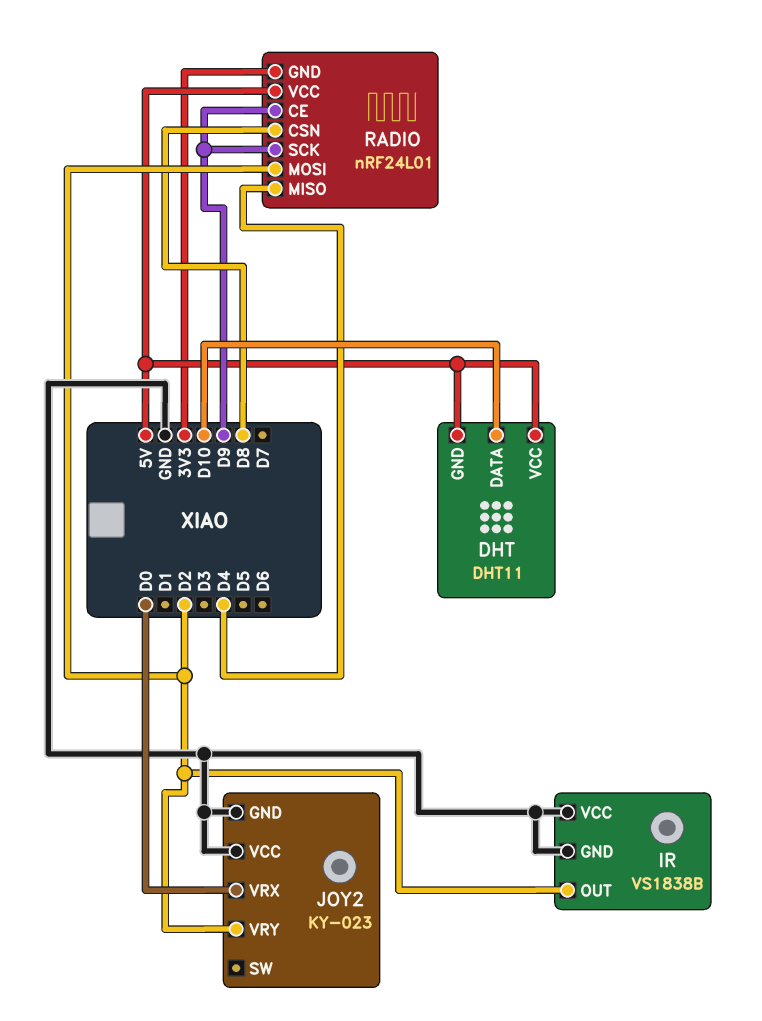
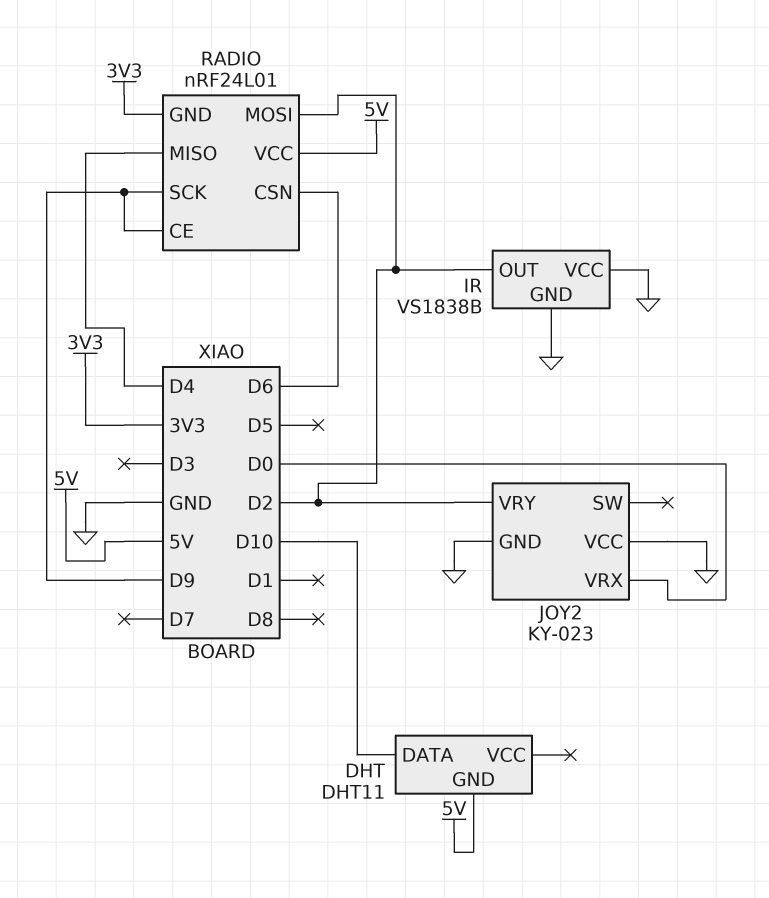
DHT pin VCC: 5V -> none
RADIO pin CSN: D8 -> D6

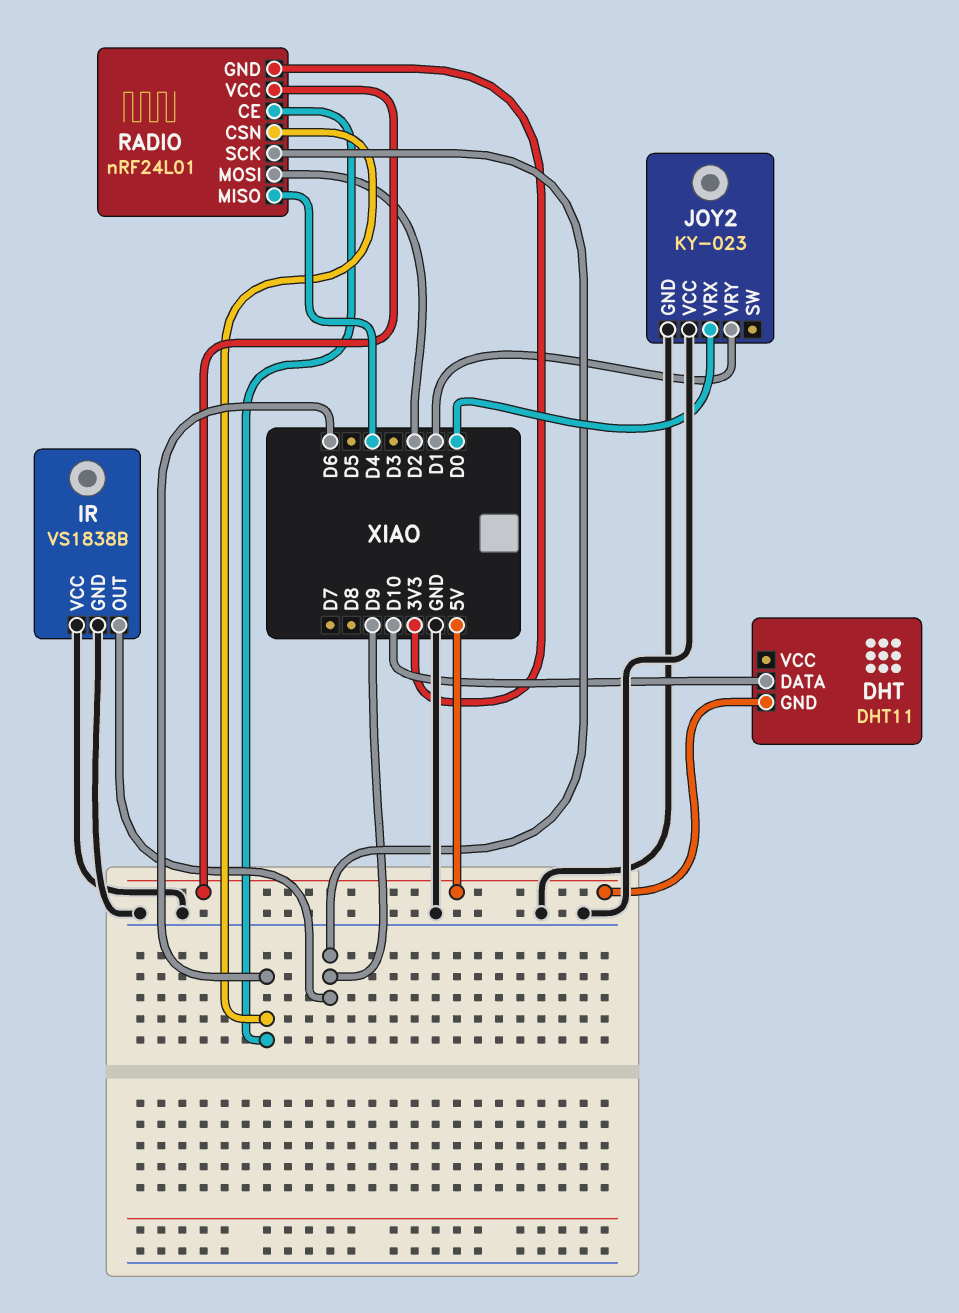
IR pin OUT: D2 -> D9
JOY2 pin VRY: D2 -> D1
RADIO pin CE: D9 -> D6

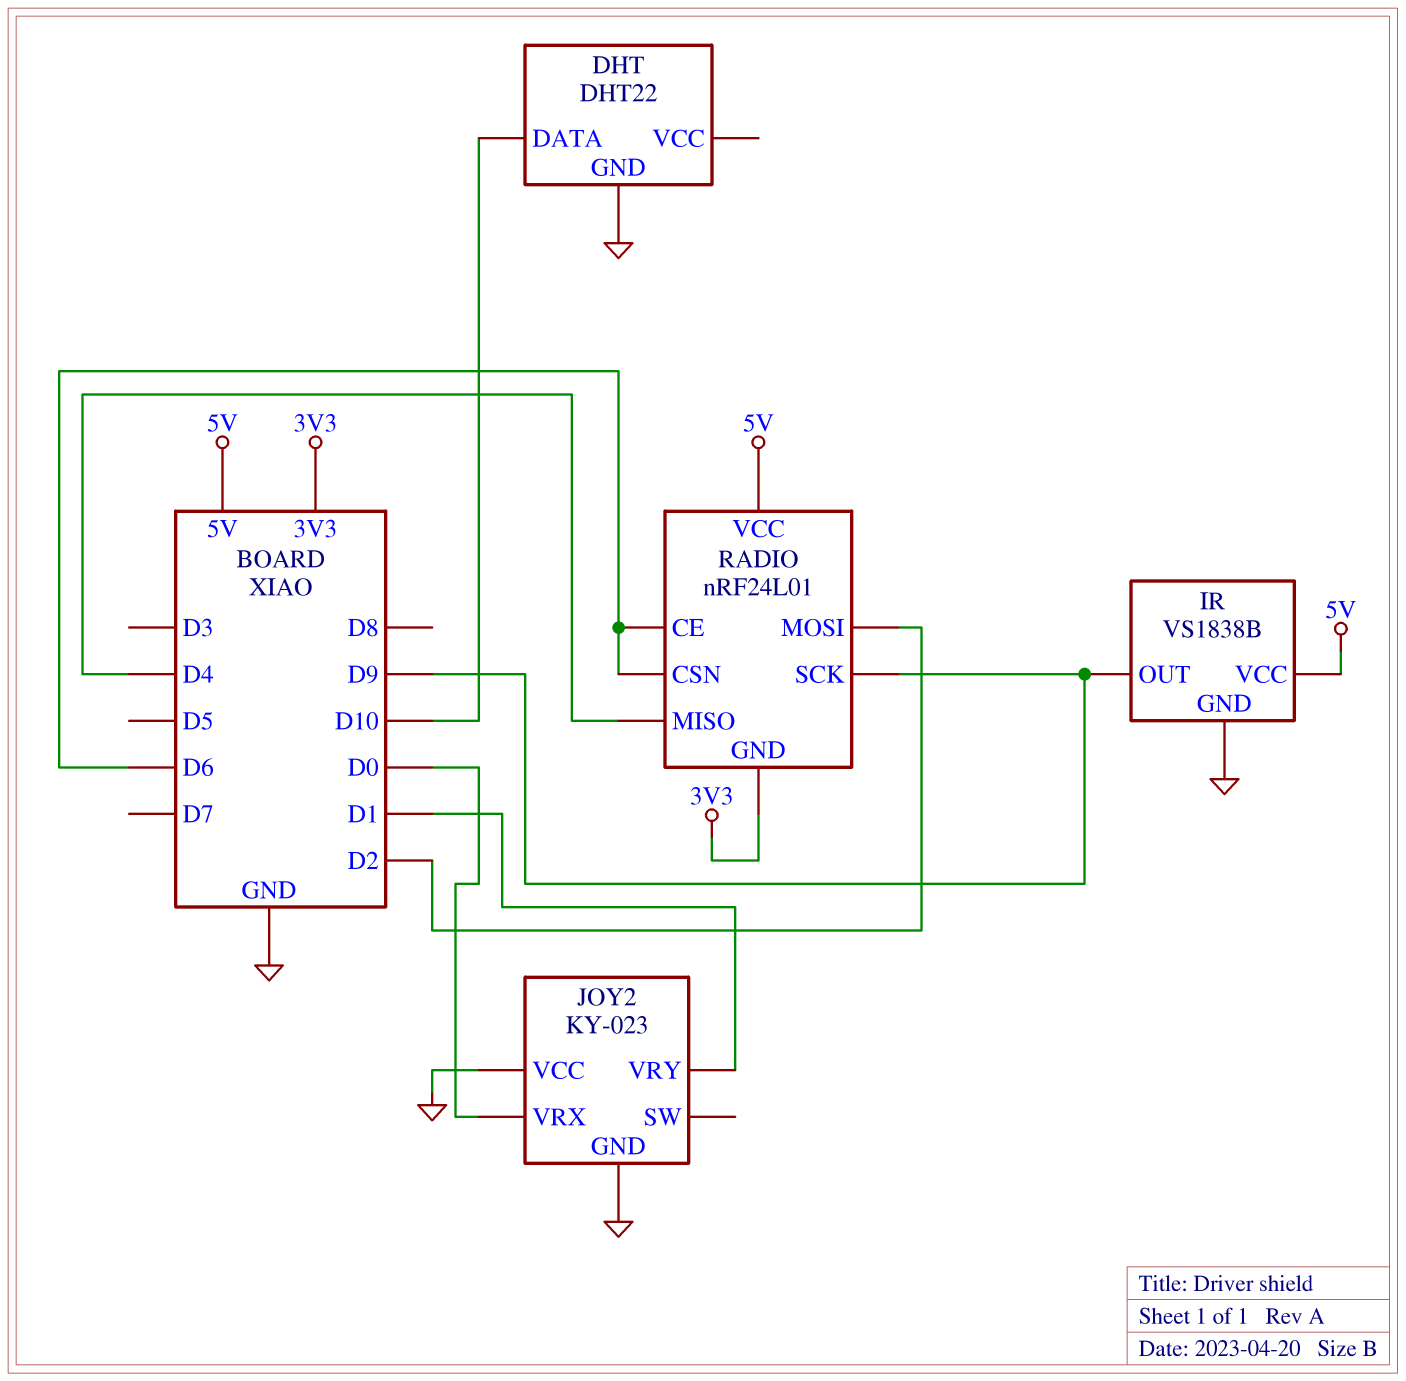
DHT: DHT11 -> DHT22
DHT pin GND: 5V -> GND
IR pin VCC: GND -> 5V

